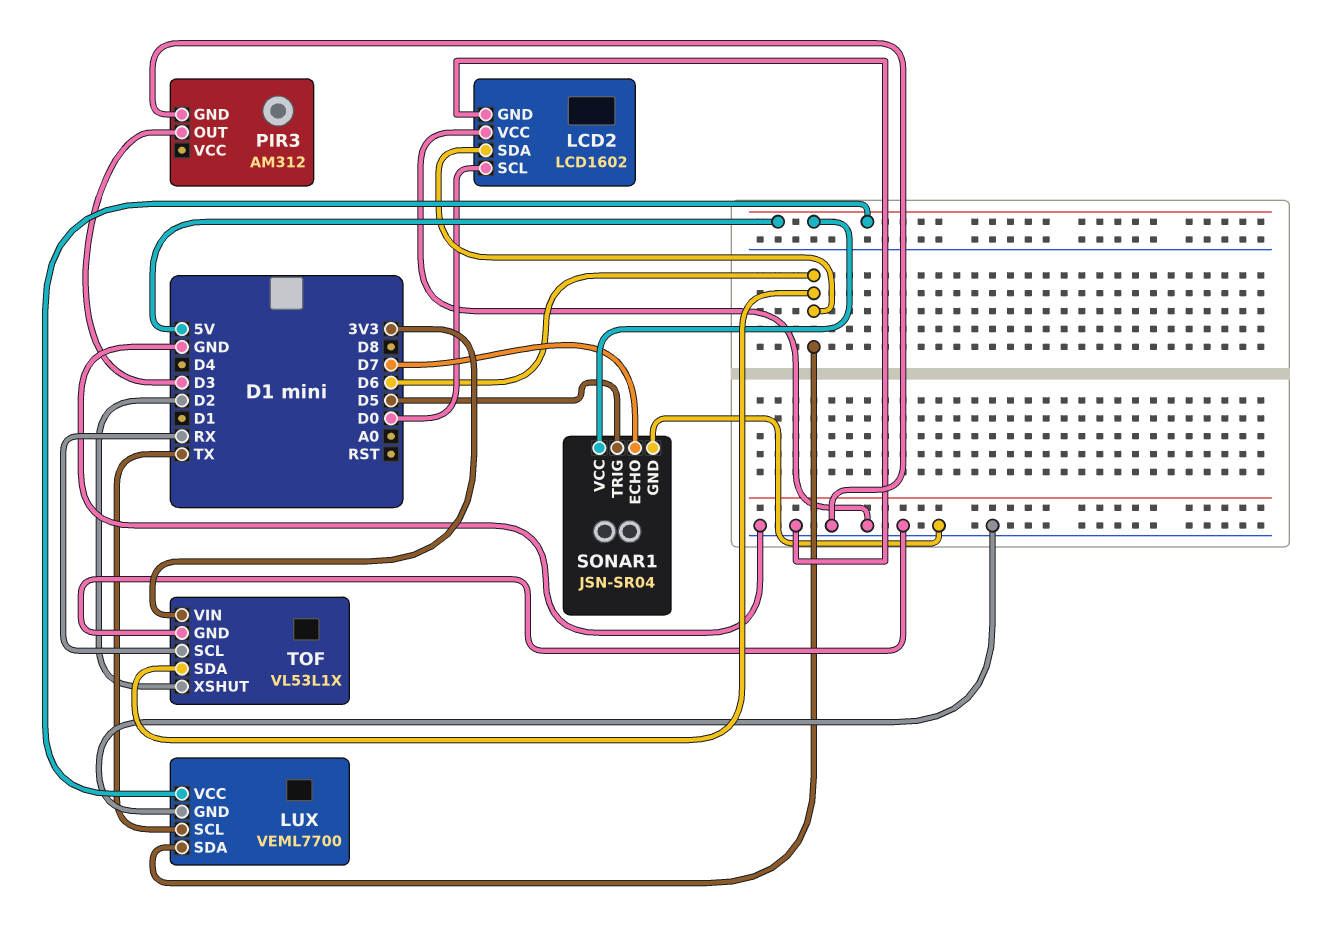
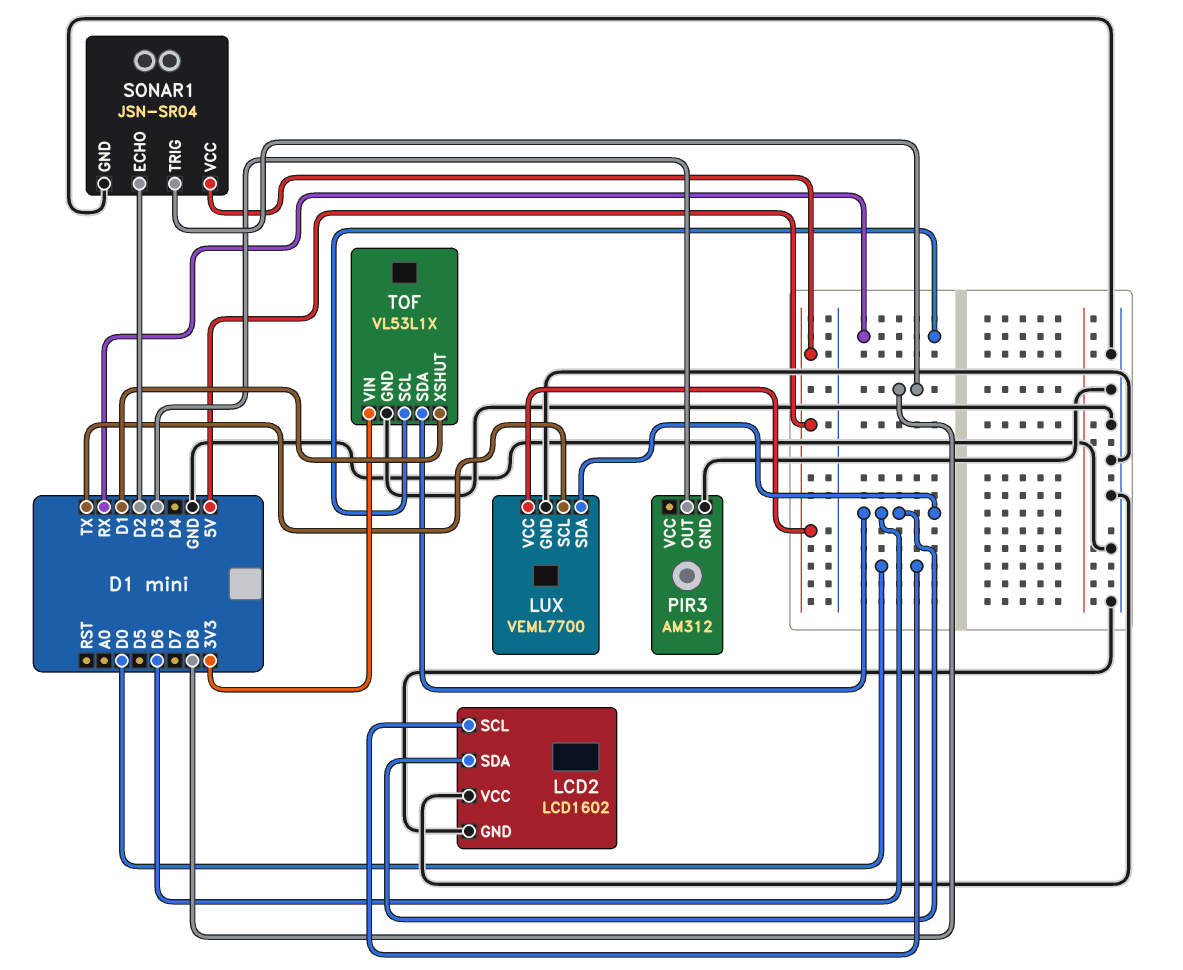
SONAR1 pin ECHO: D7 -> D2
SONAR1 pin TRIG: D5 -> D8
TOF pin XSHUT: D2 -> D1

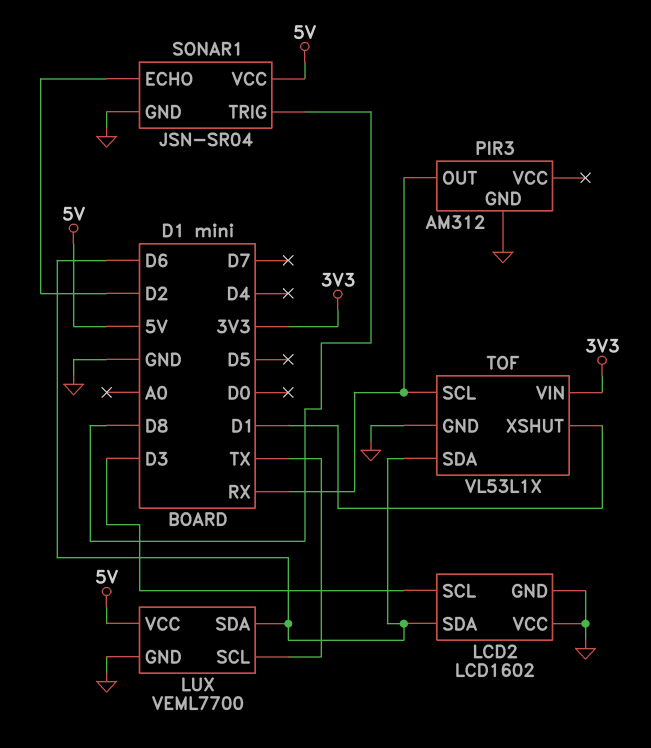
LCD2 pin SCL: D0 -> D3
PIR3 pin OUT: D3 -> RX

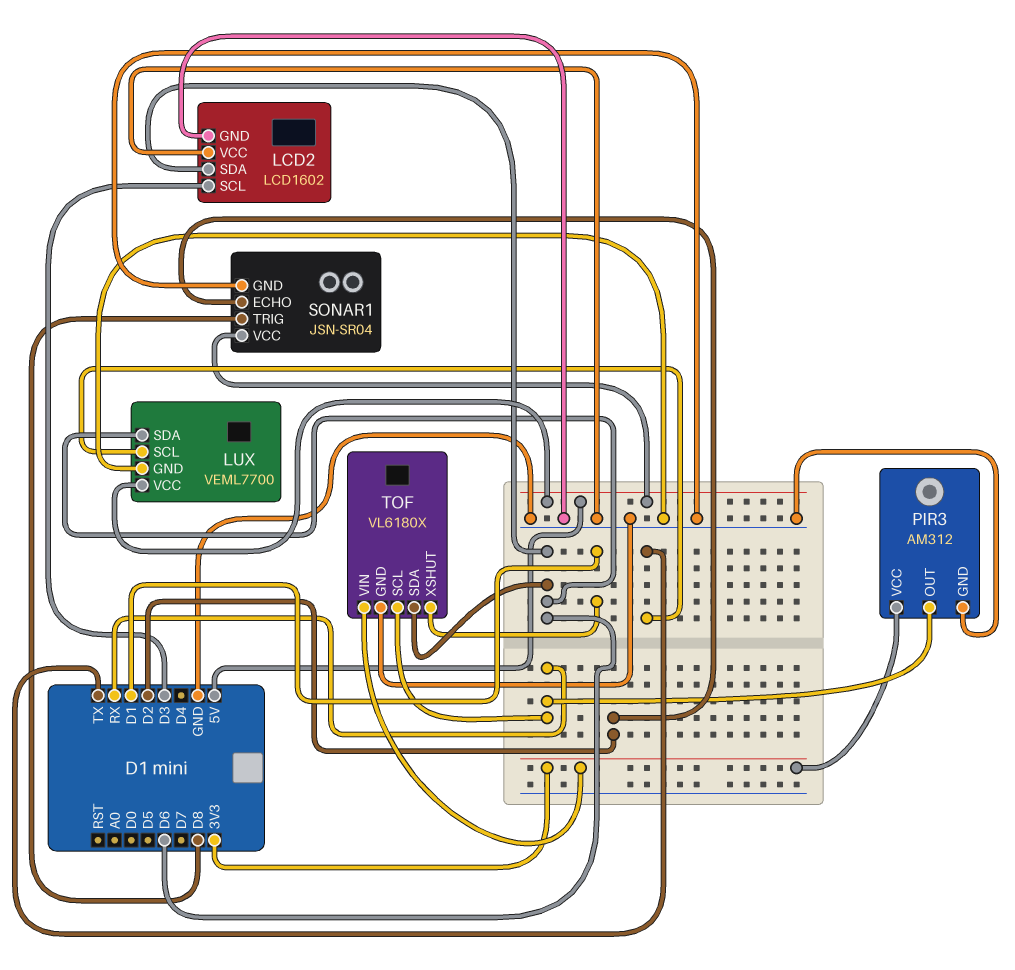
PIR3 pin VCC: none -> 3V3
TOF: VL53L1X -> VL6180X

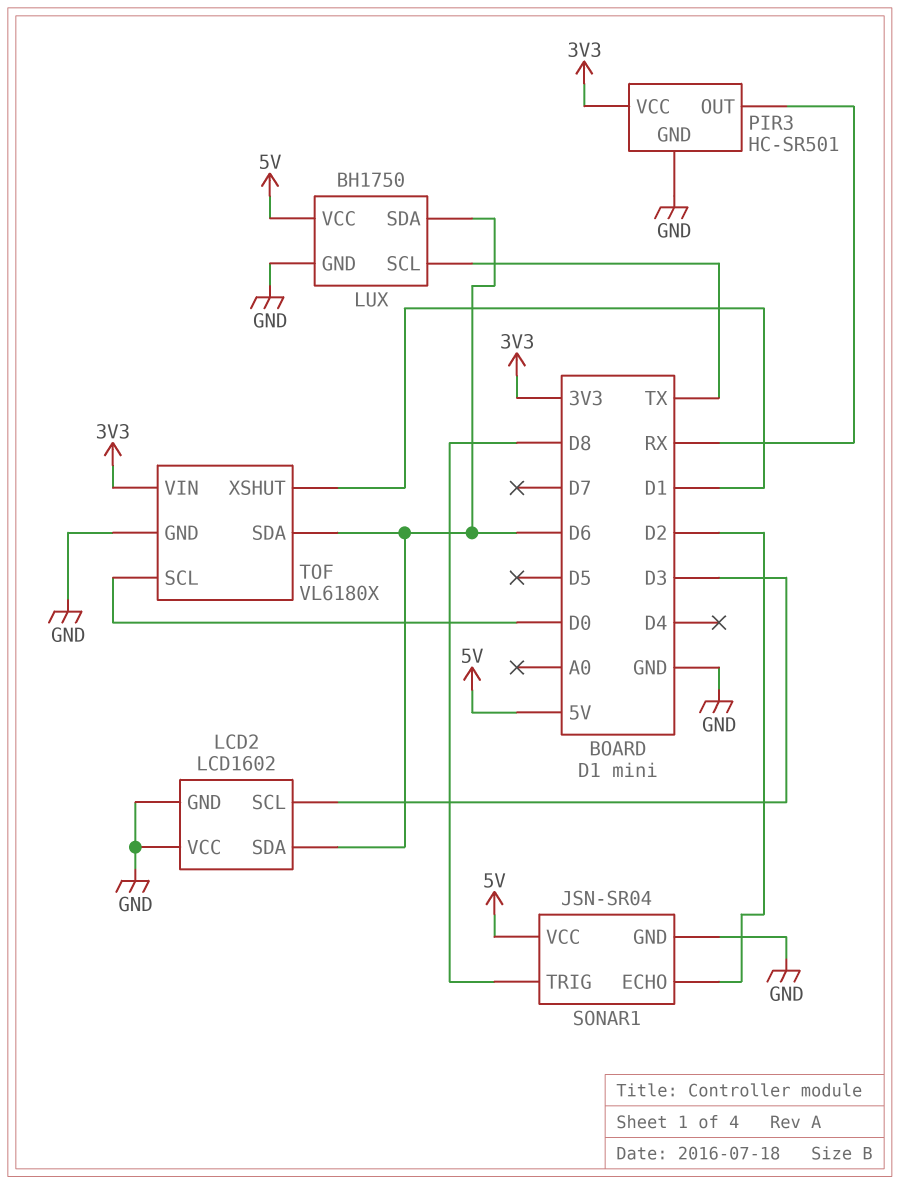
LUX: VEML7700 -> BH1750
PIR3: AM312 -> HC-SR501
TOF pin SCL: RX -> D0

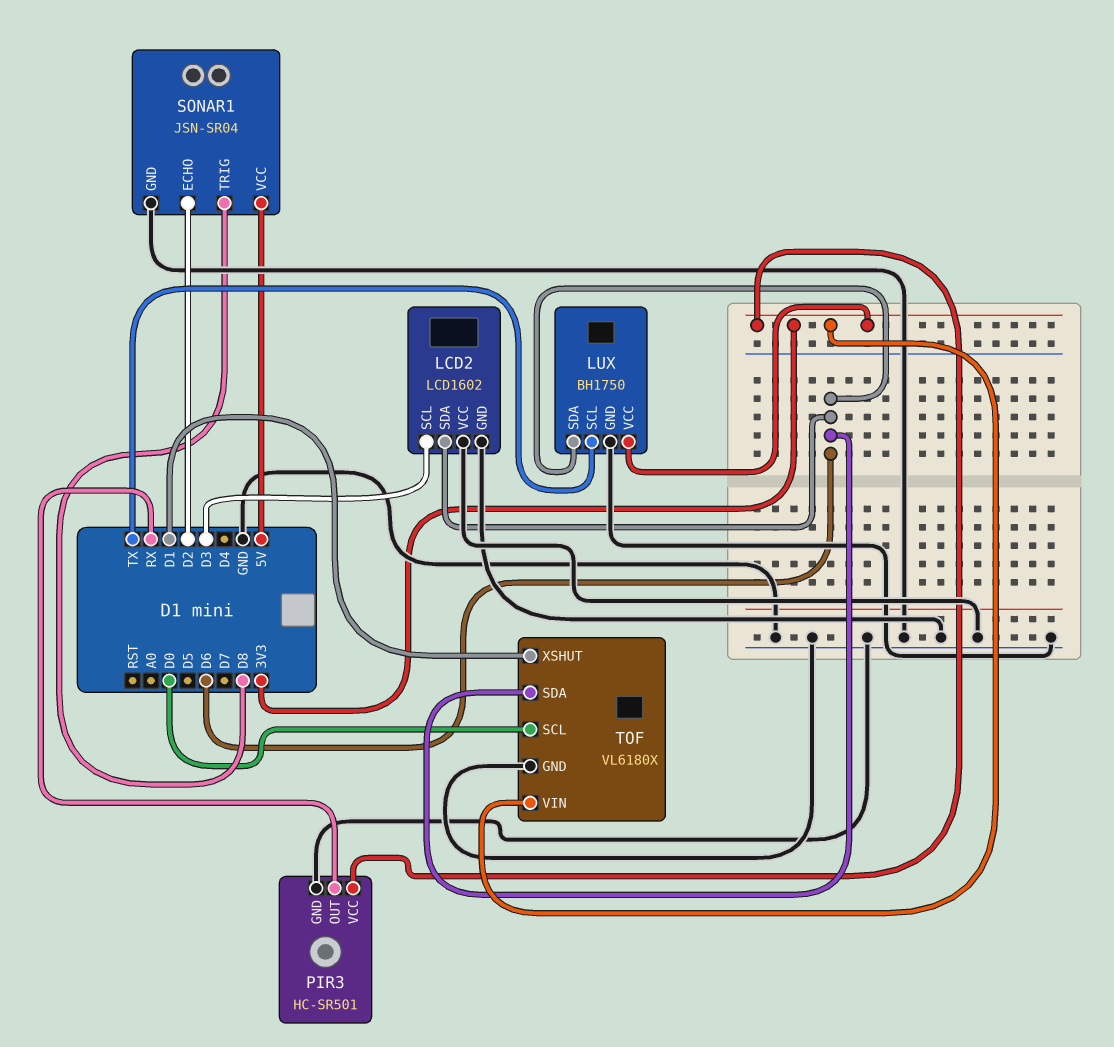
LUX pin VCC: 5V -> 3V3

